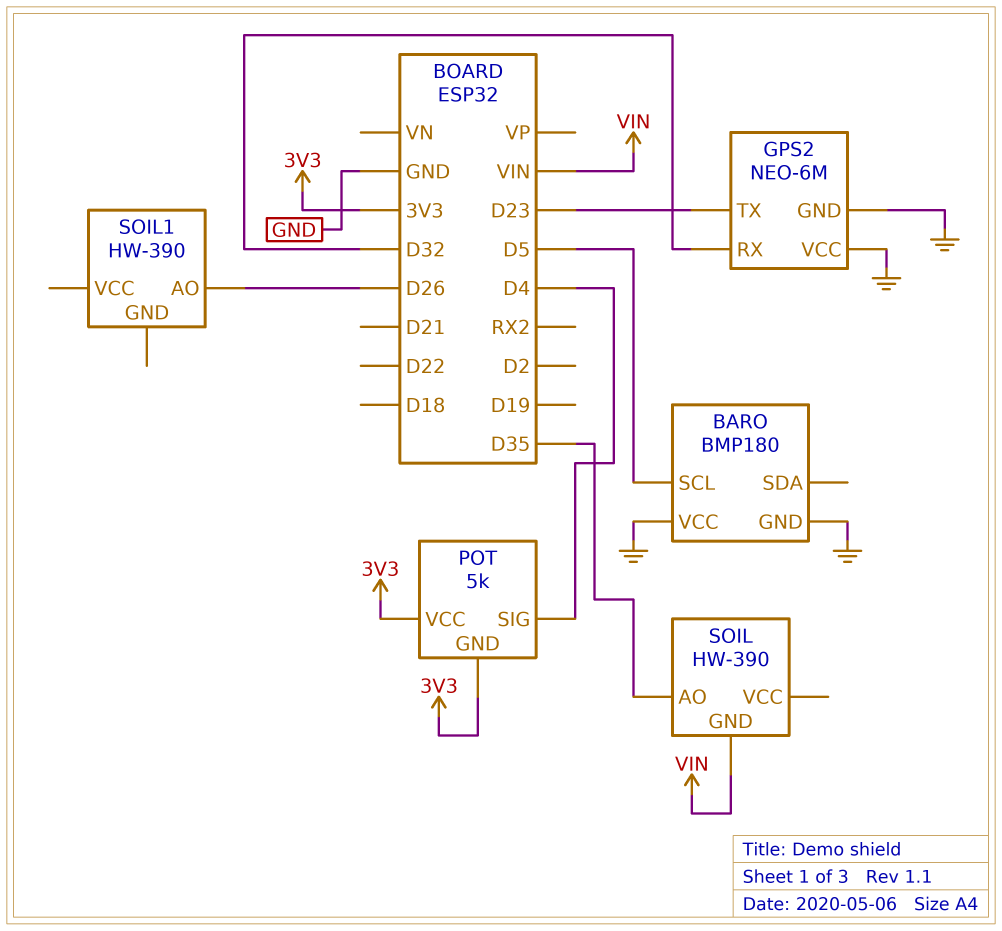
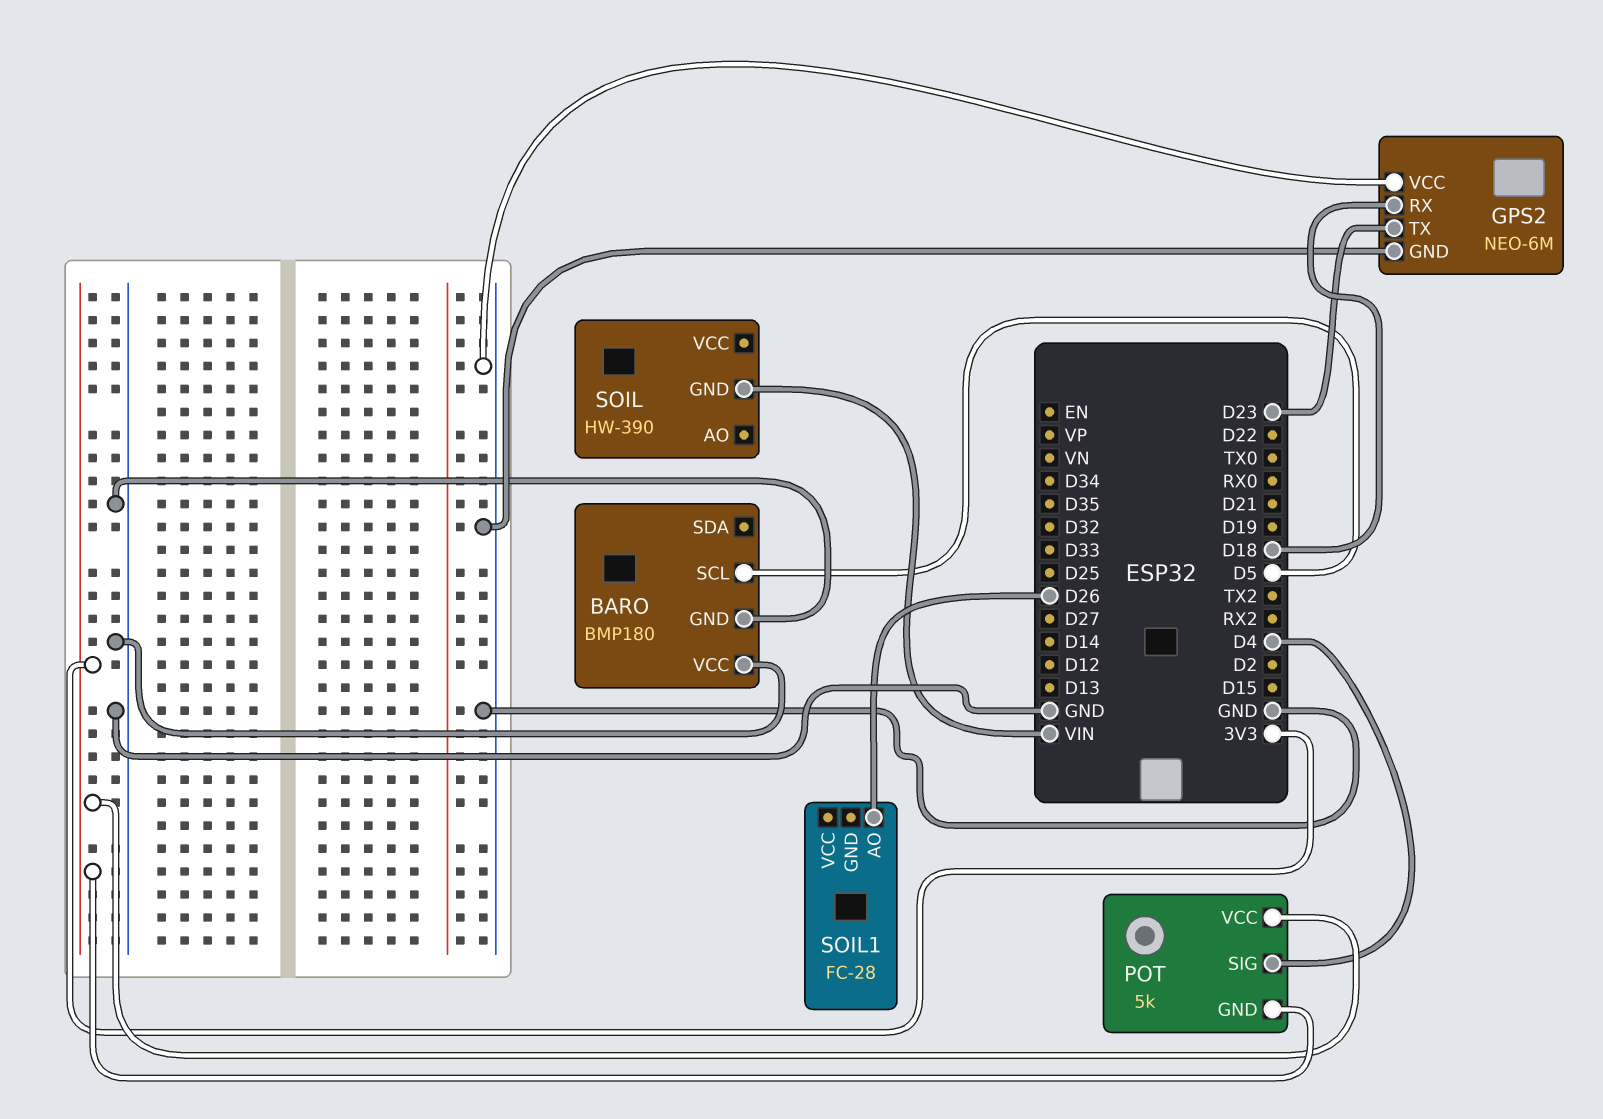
GPS2 pin RX: D32 -> D18
SOIL pin AO: D35 -> none
SOIL1: HW-390 -> FC-28

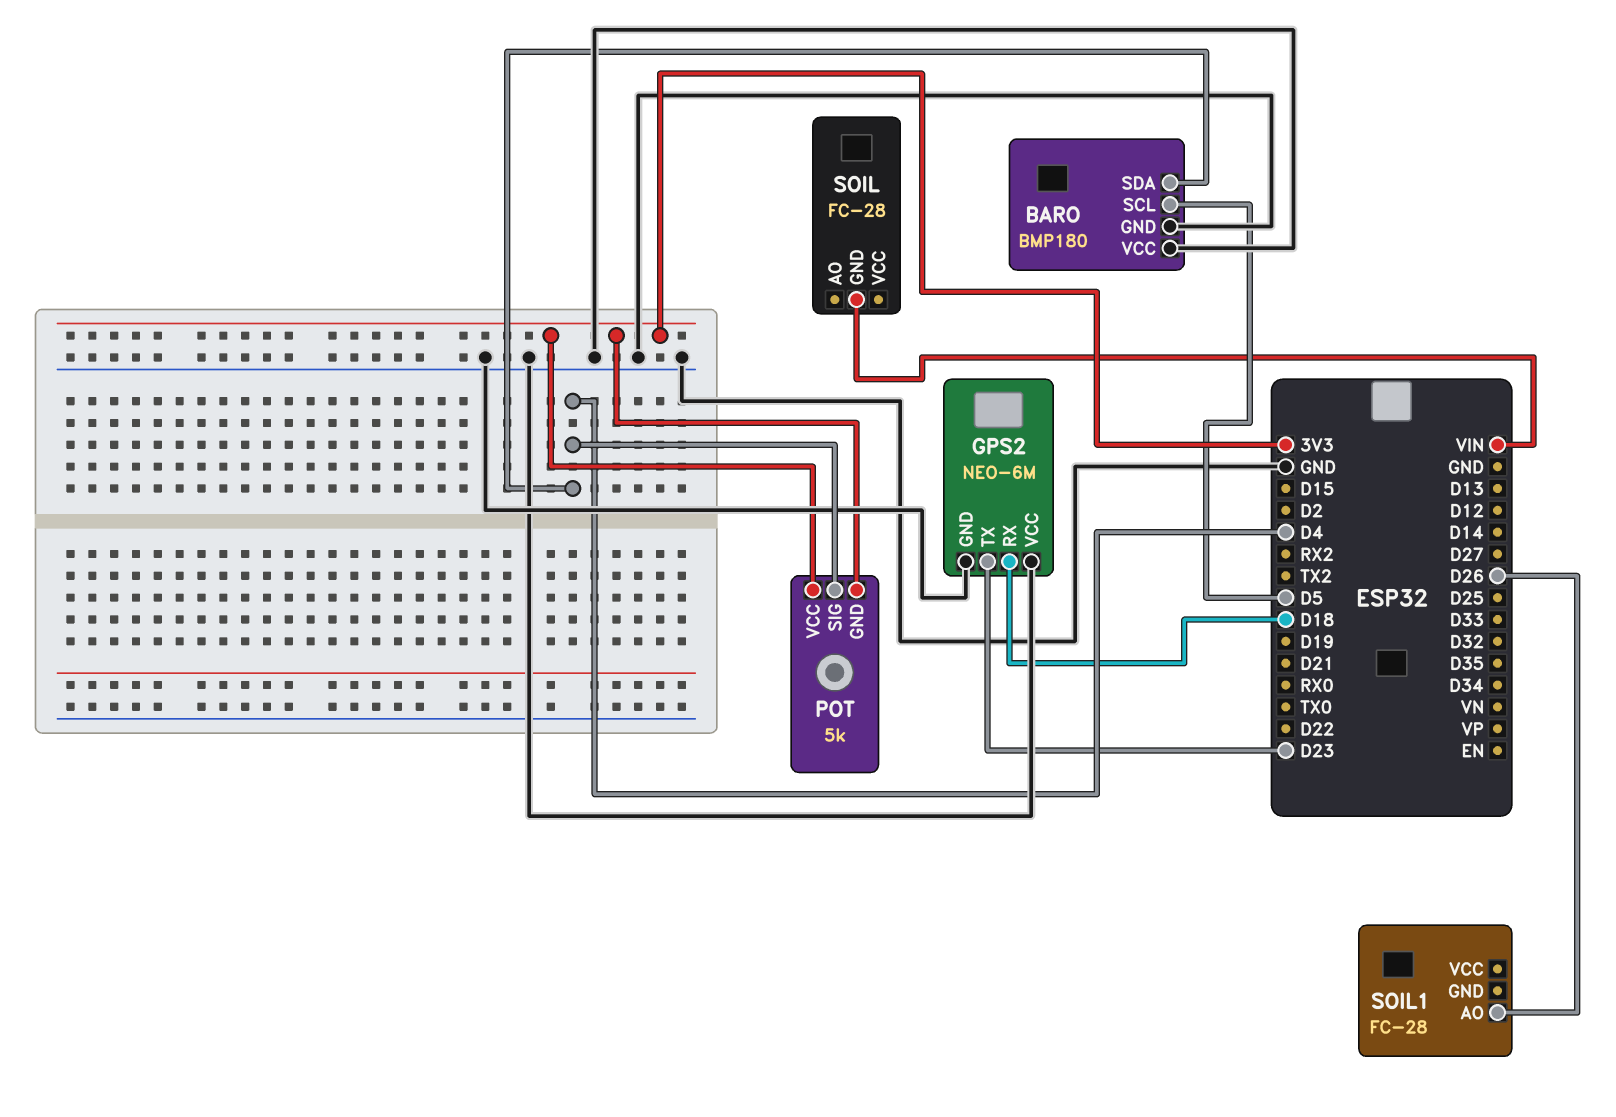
BARO pin SDA: none -> D4
SOIL: HW-390 -> FC-28

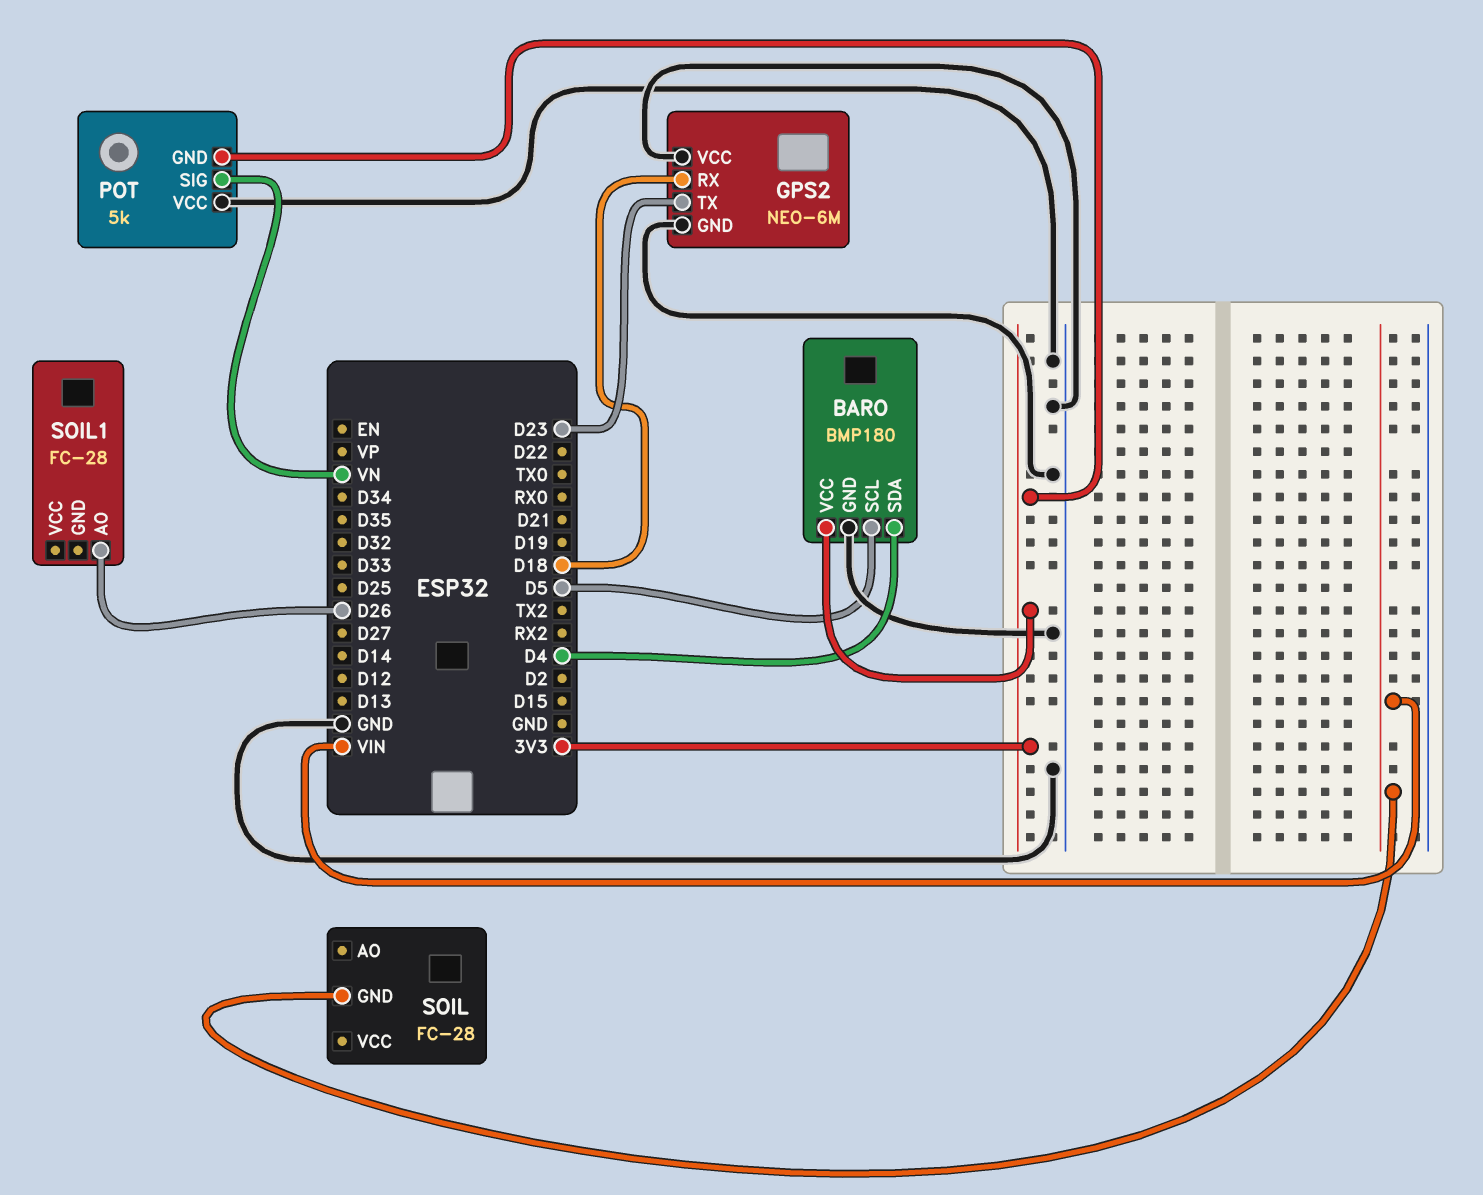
BARO pin VCC: GND -> 3V3
POT pin SIG: D4 -> VN
POT pin VCC: 3V3 -> GND

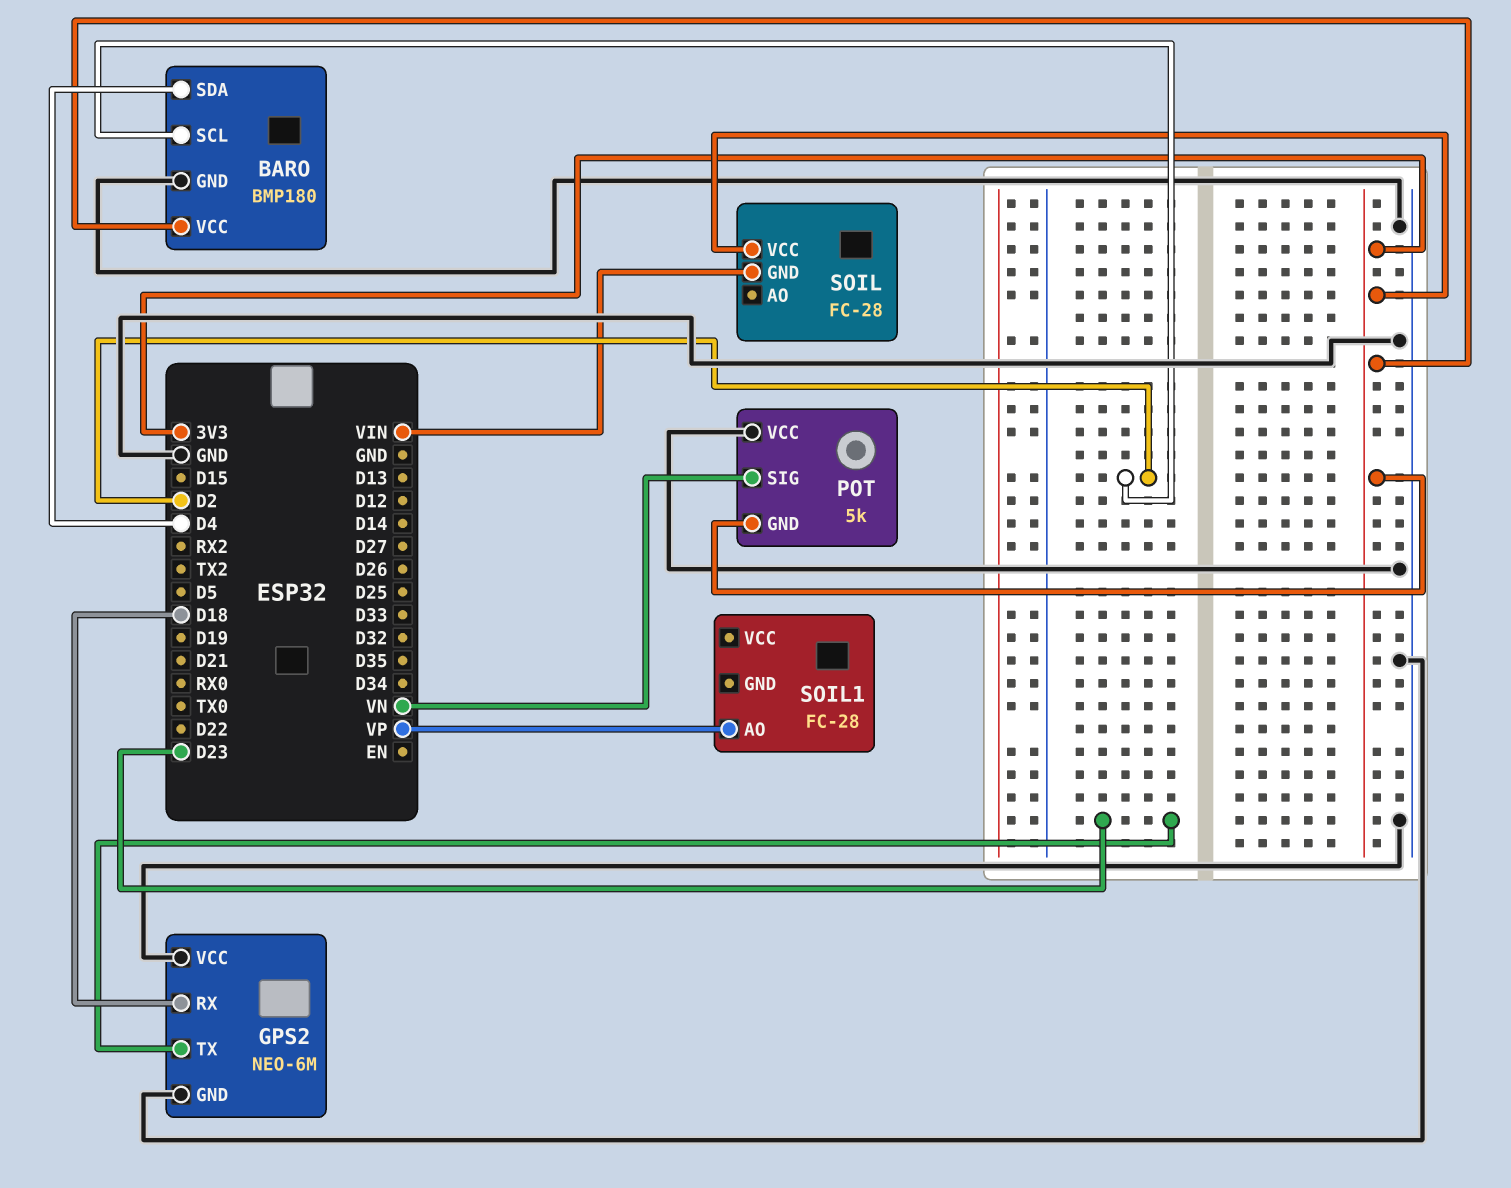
BARO pin SCL: D5 -> D2
SOIL pin VCC: none -> 3V3
SOIL1 pin AO: D26 -> VP

